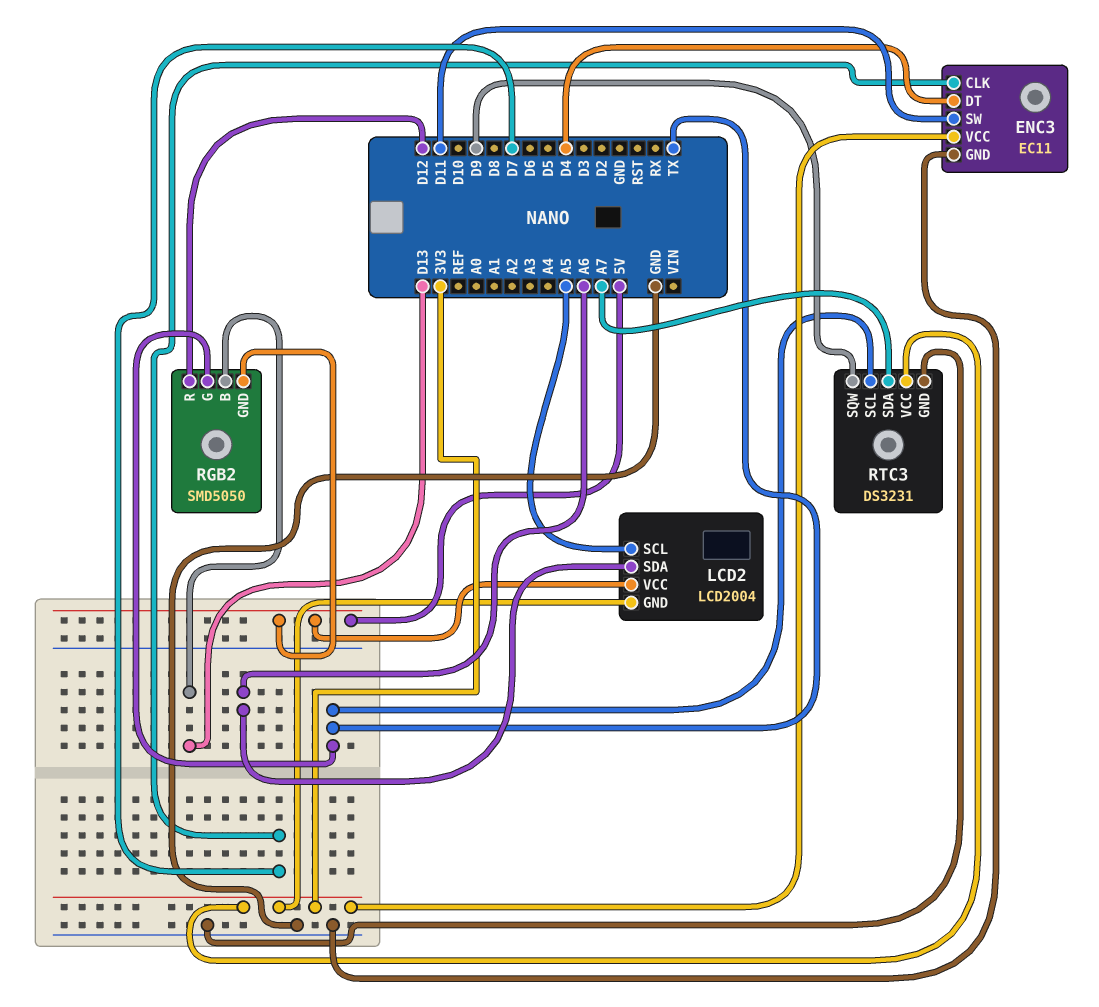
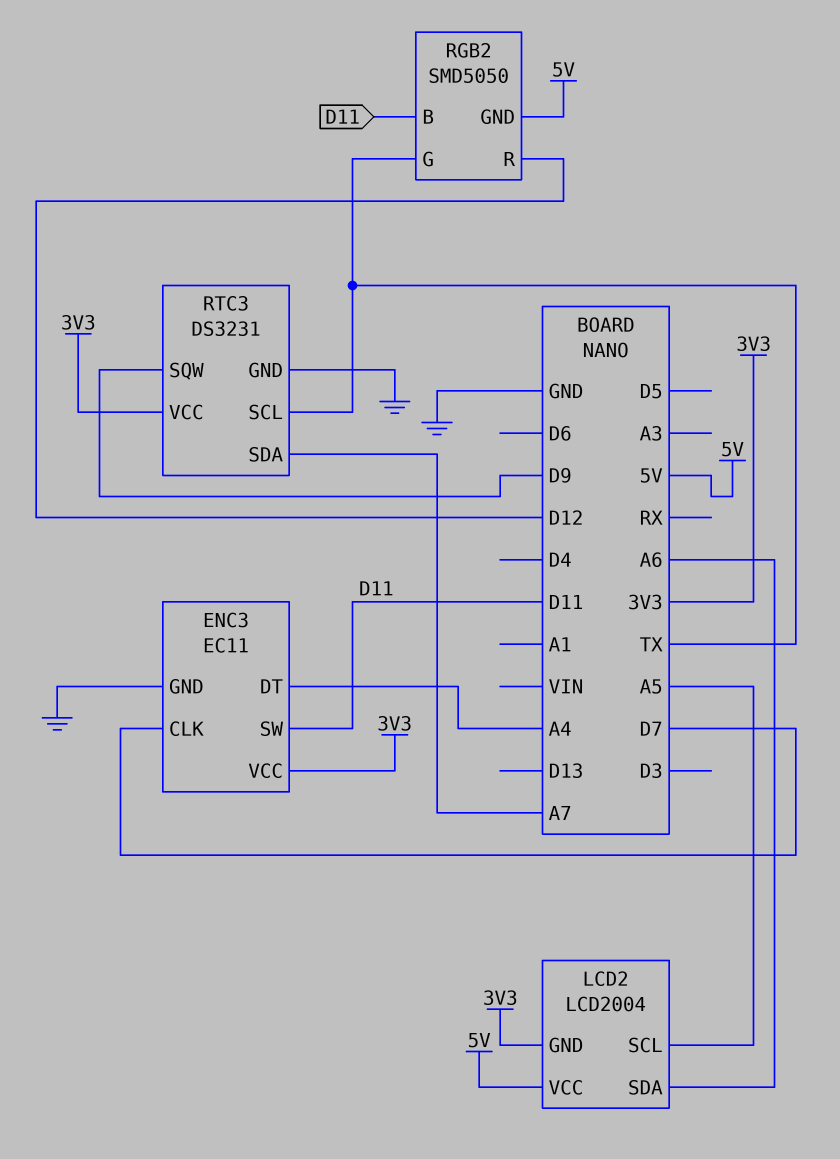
ENC3 pin DT: D4 -> A4
RGB2 pin B: D13 -> D11

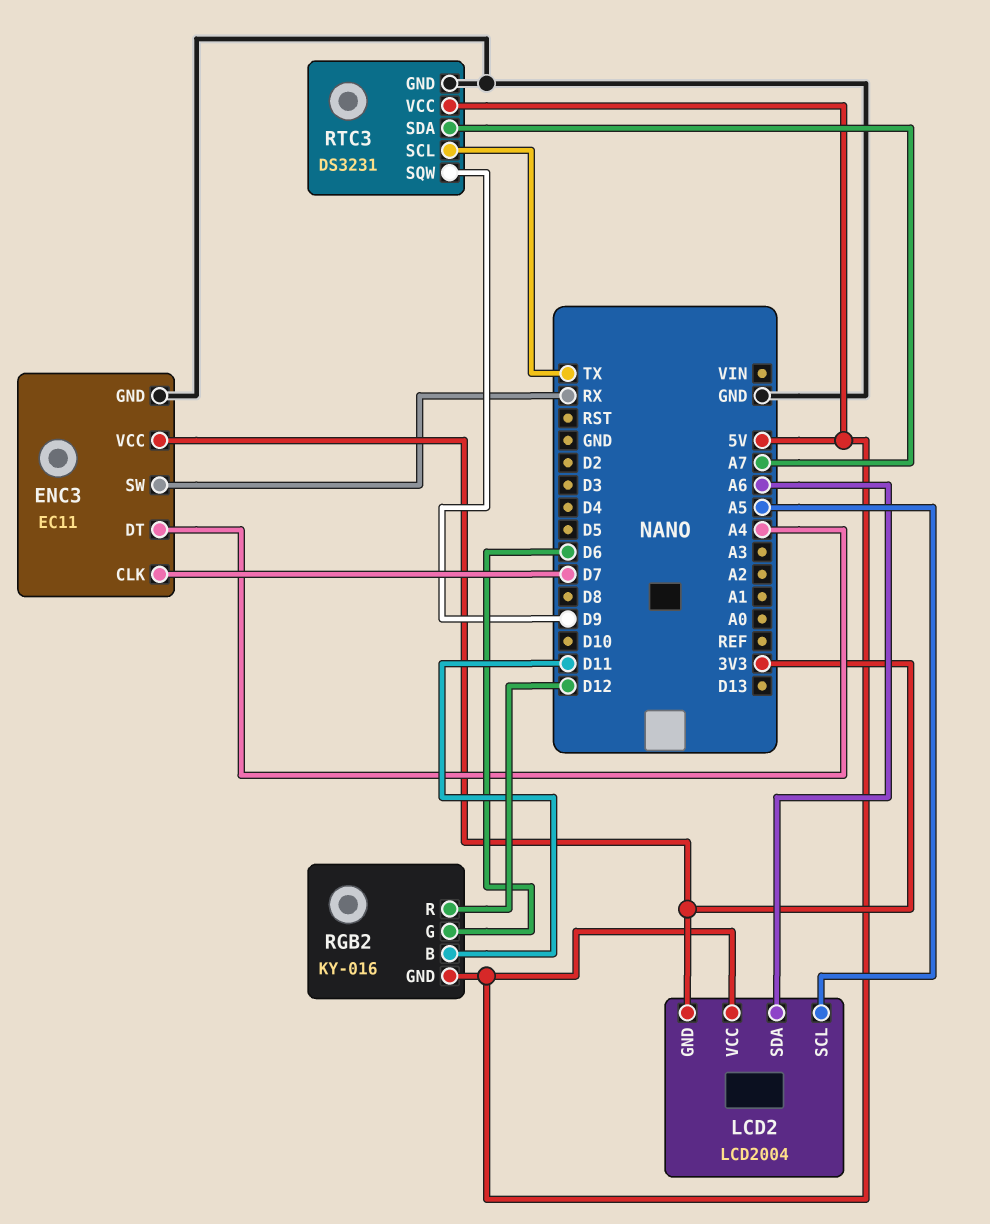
ENC3 pin SW: D11 -> RX
RGB2: SMD5050 -> KY-016
RGB2 pin G: TX -> D6
RTC3 pin VCC: 3V3 -> 5V

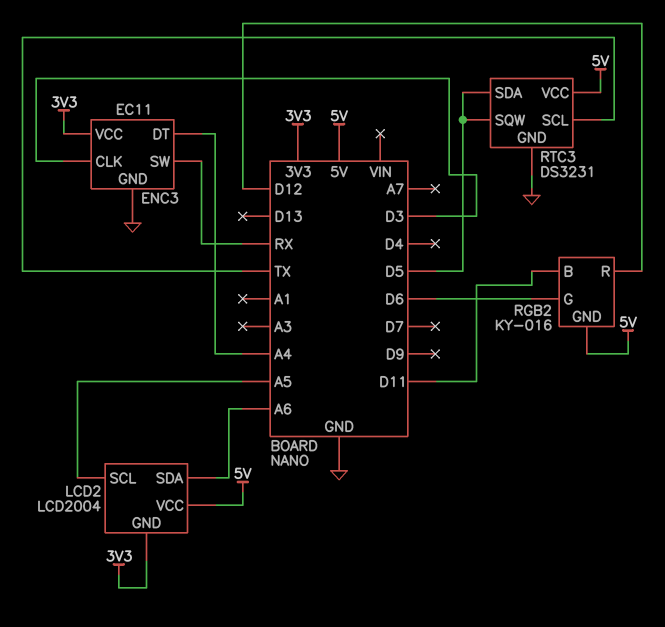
ENC3 pin CLK: D7 -> D3
RTC3 pin SDA: A7 -> D5
RTC3 pin SQW: D9 -> D5

